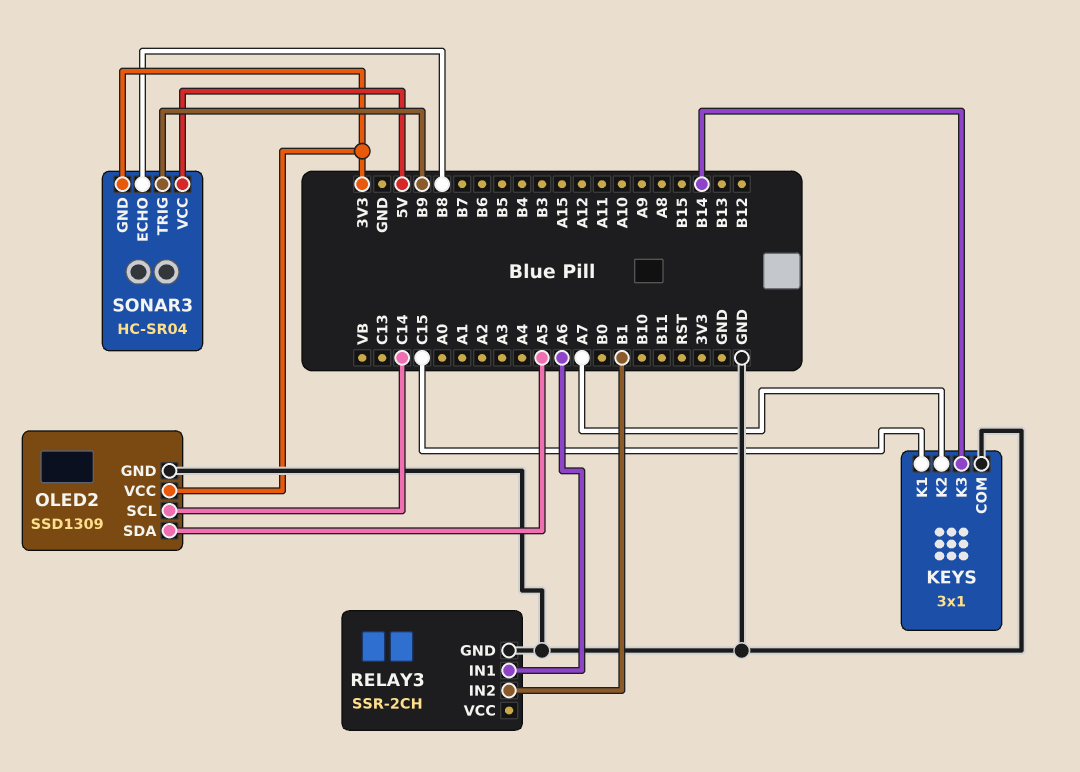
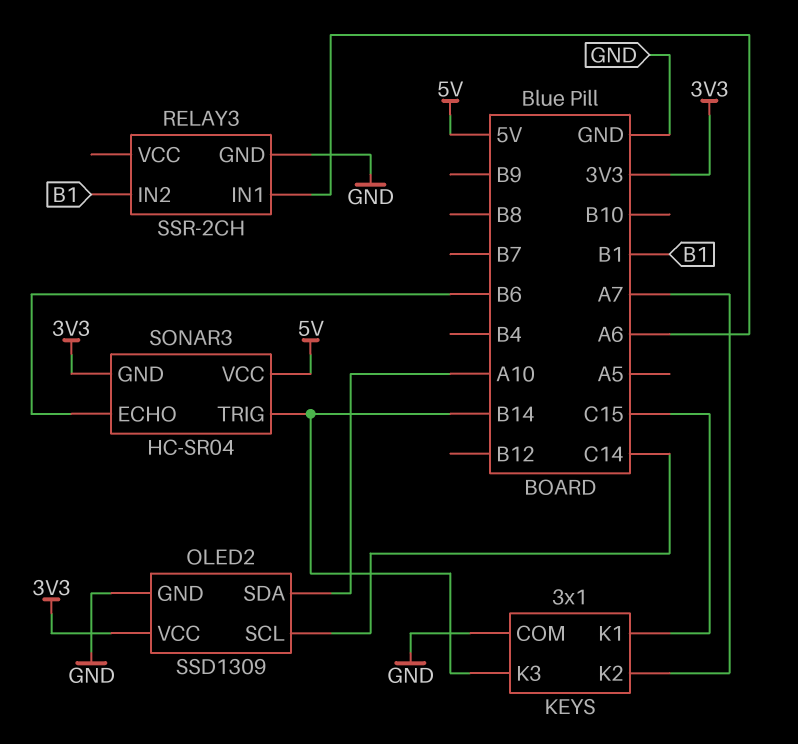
OLED2 pin SDA: A5 -> A10
SONAR3 pin ECHO: B8 -> B6
SONAR3 pin TRIG: B9 -> B14

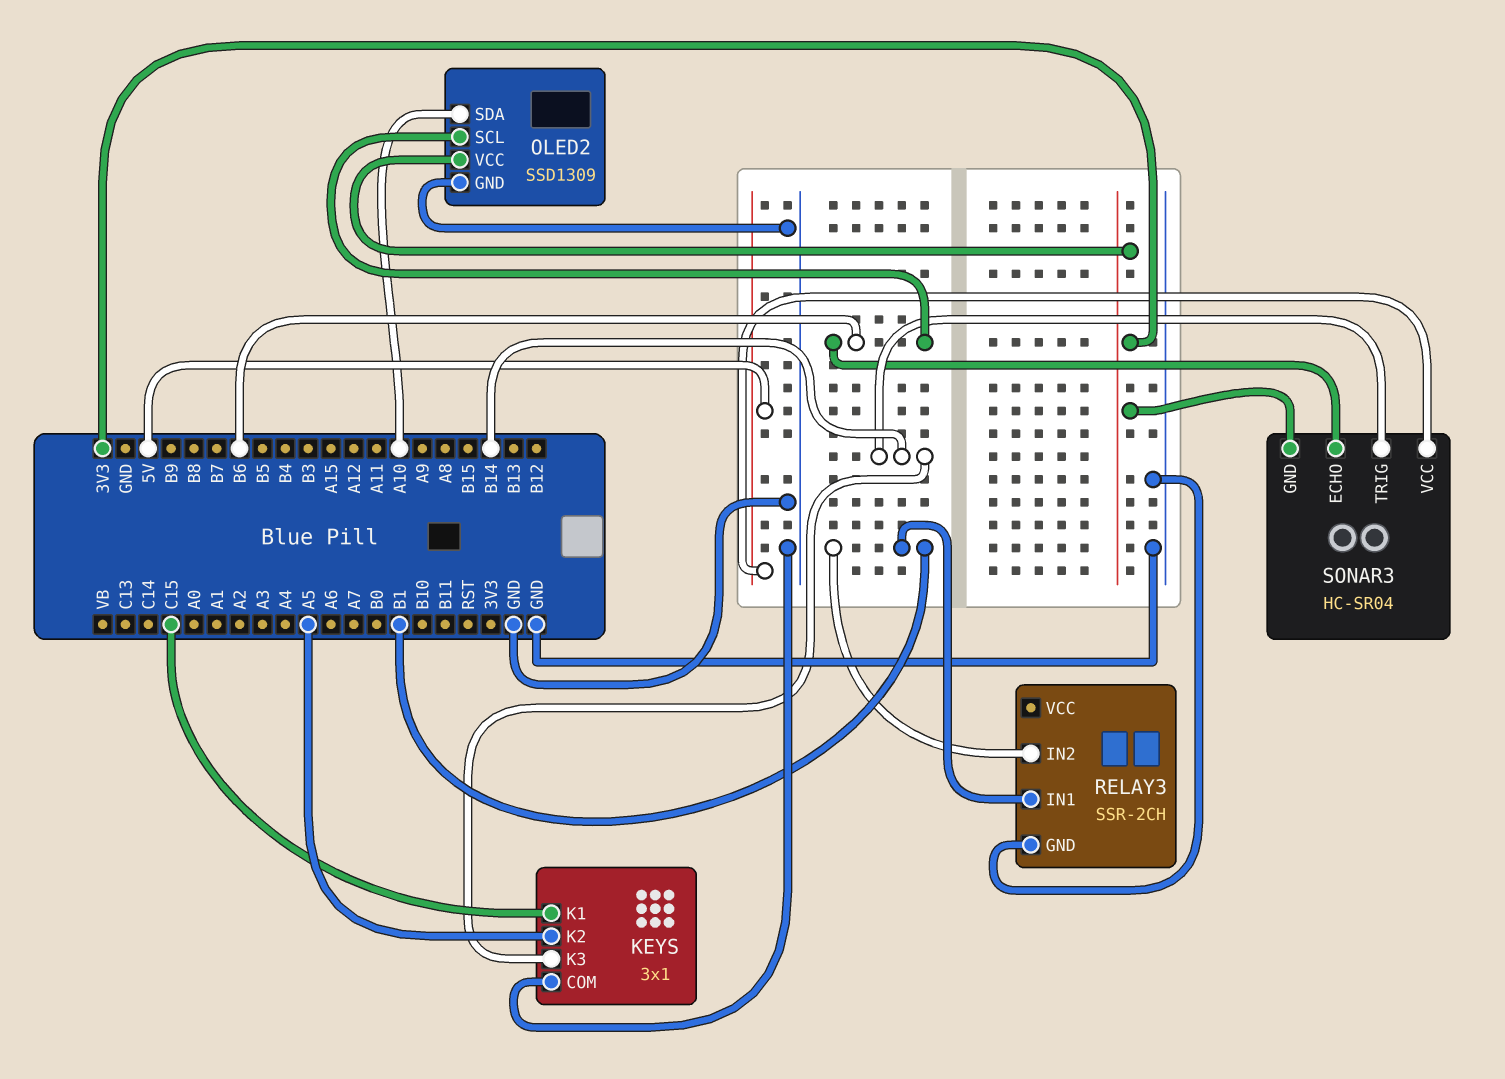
KEYS pin K2: A7 -> A5
OLED2 pin SCL: C14 -> B6
RELAY3 pin IN1: A6 -> B1

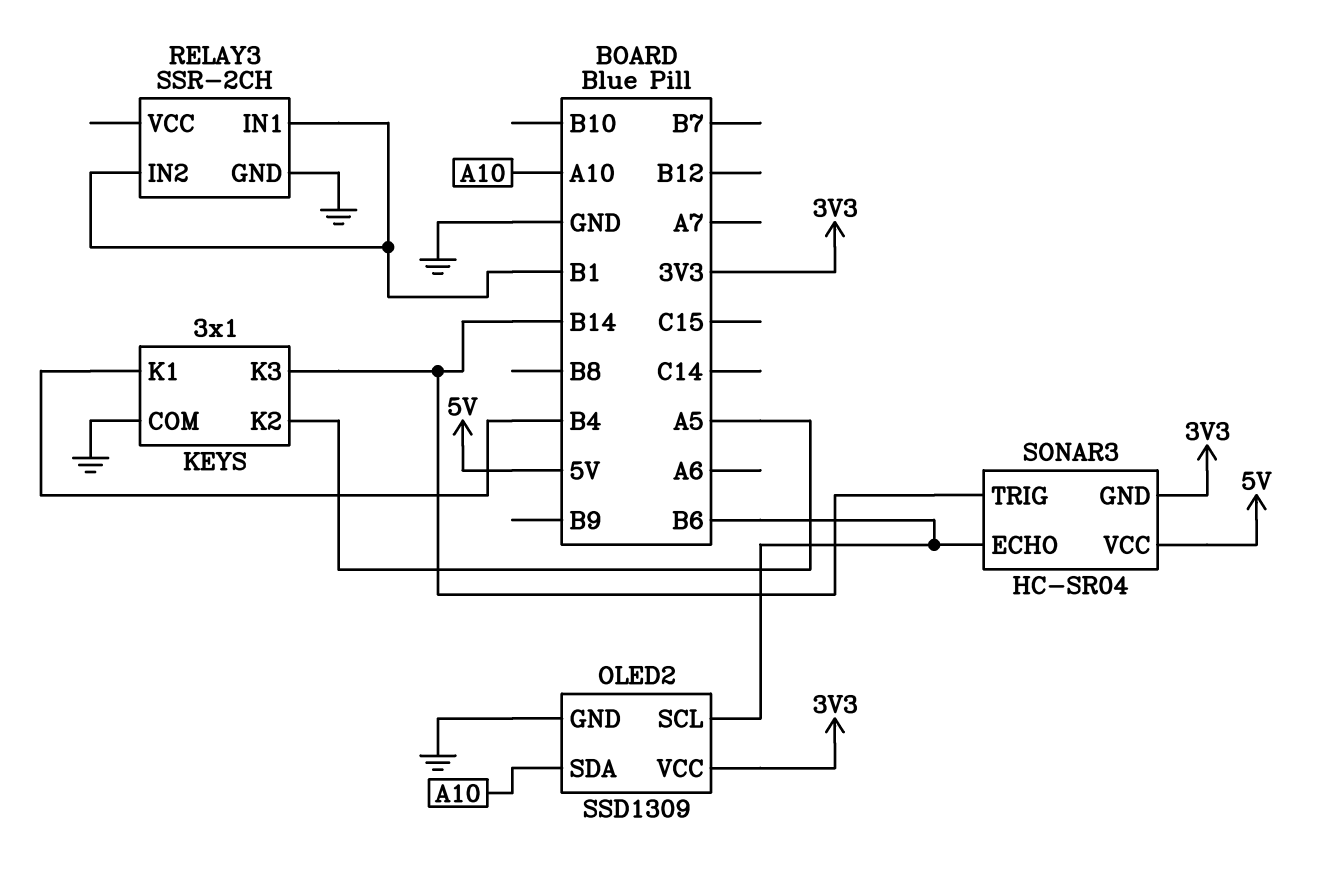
KEYS pin K1: C15 -> B4

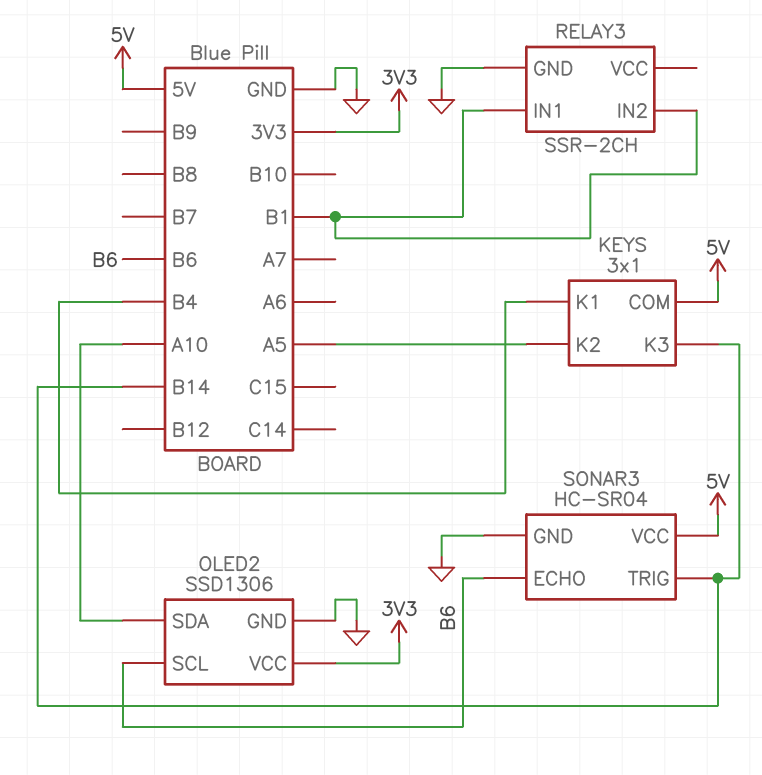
KEYS pin COM: GND -> 5V
OLED2: SSD1309 -> SSD1306
SONAR3 pin GND: 3V3 -> GND

